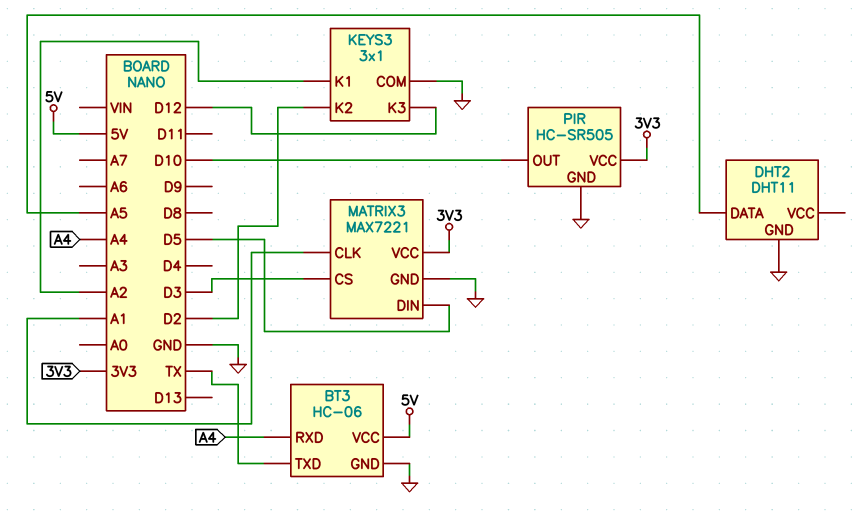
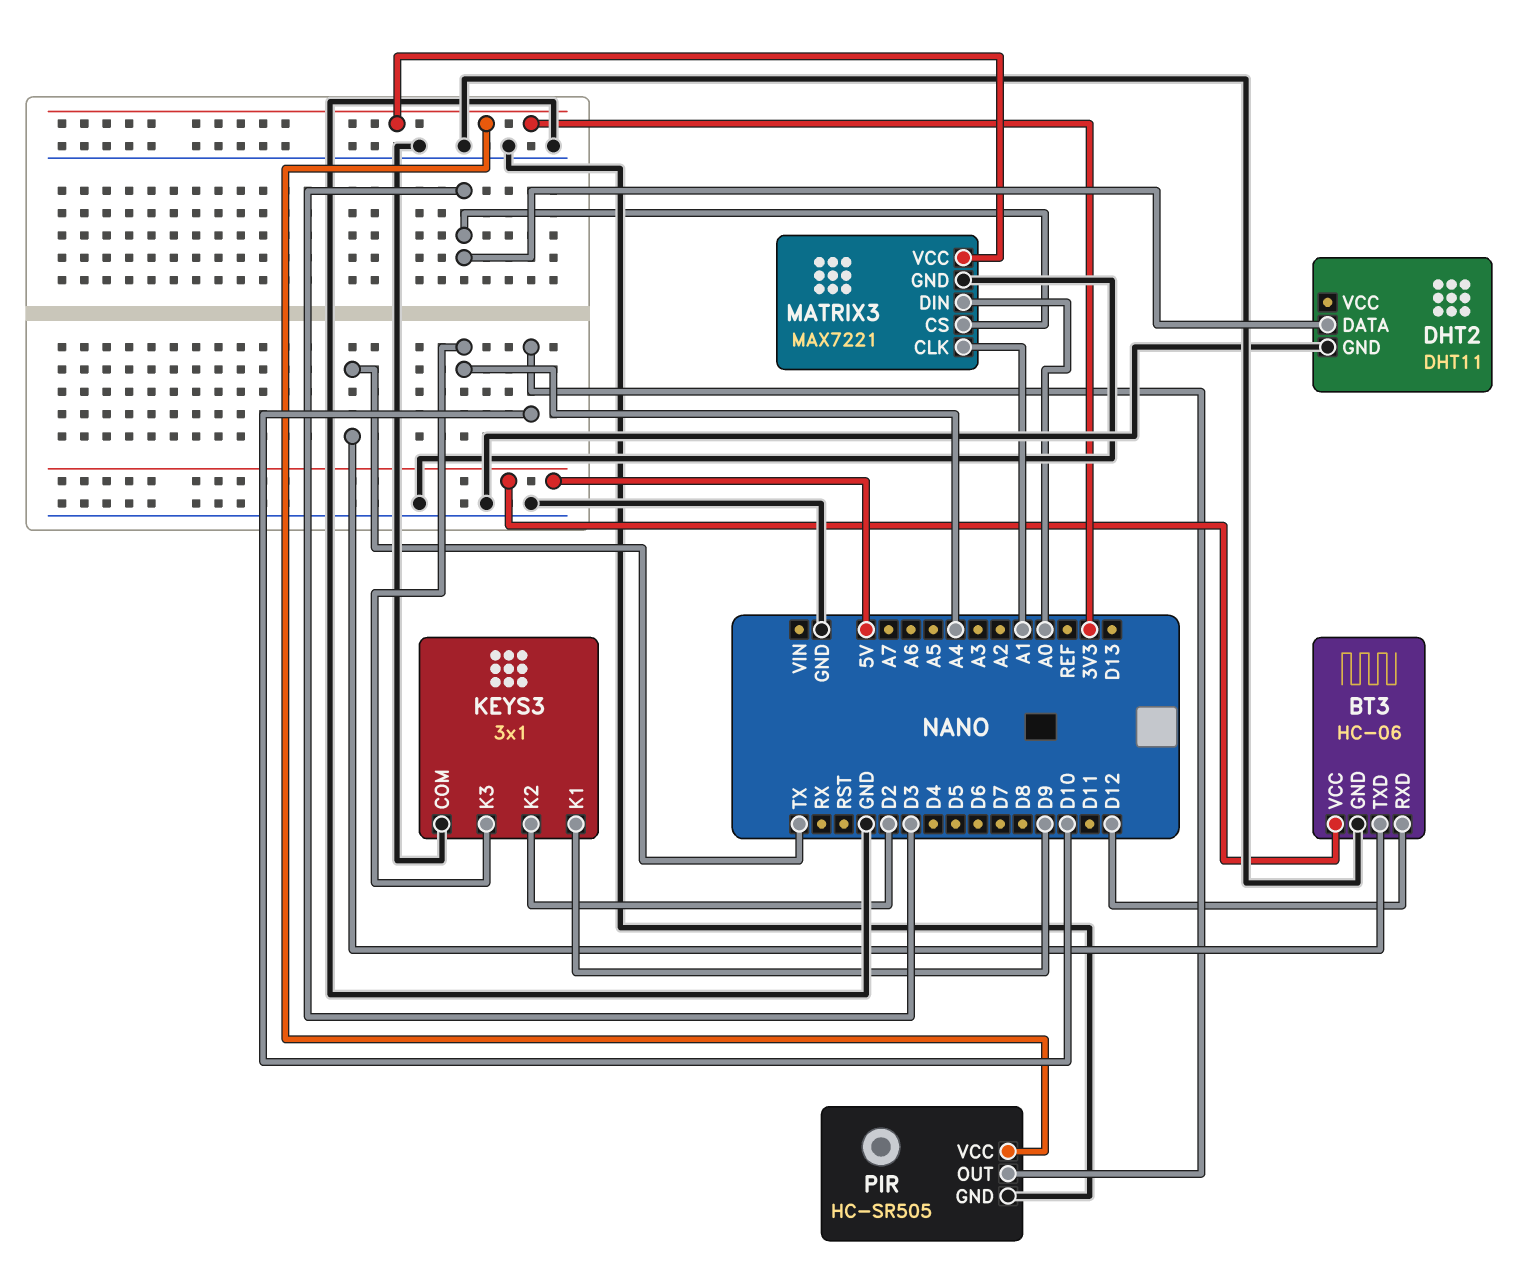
BT3 pin RXD: A4 -> D12
DHT2 pin DATA: A5 -> D3
KEYS3 pin K1: A2 -> D9
KEYS3 pin K3: D12 -> A4
MATRIX3 pin DIN: D5 -> A0

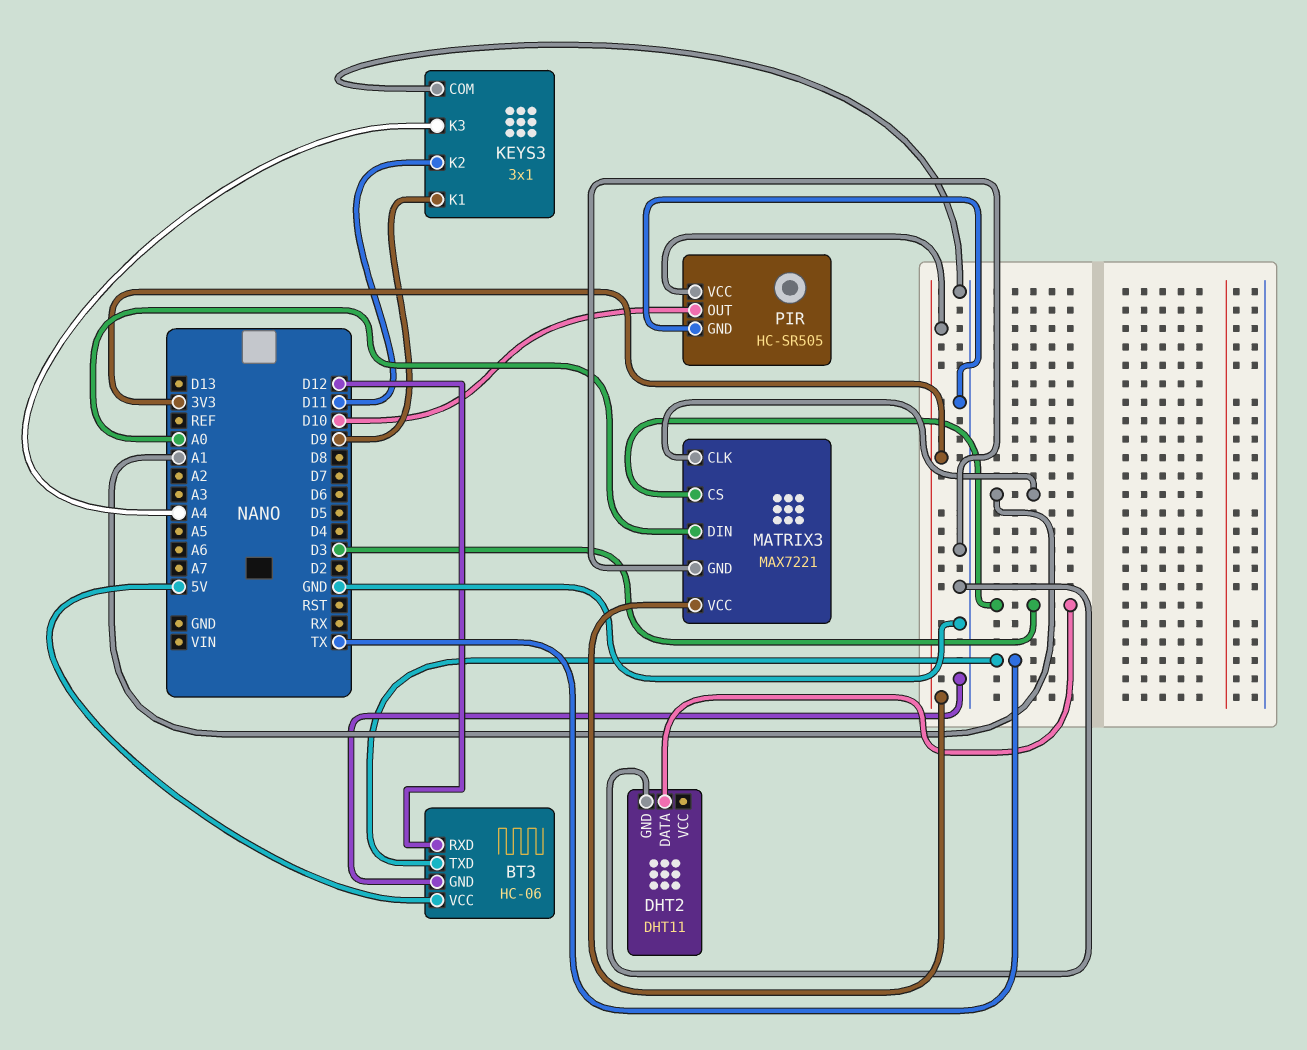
KEYS3 pin K2: D2 -> D11

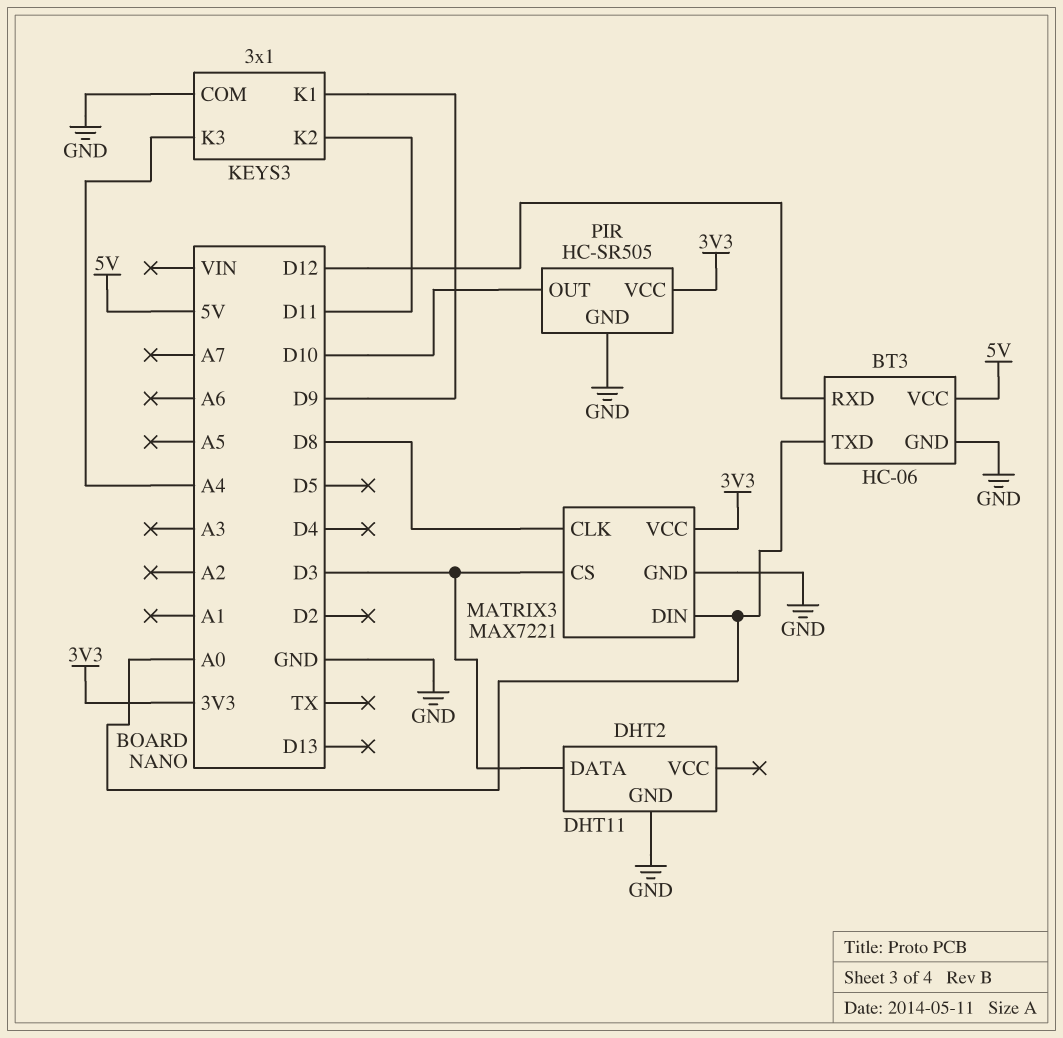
BT3 pin TXD: TX -> A0
MATRIX3 pin CLK: A1 -> D8

